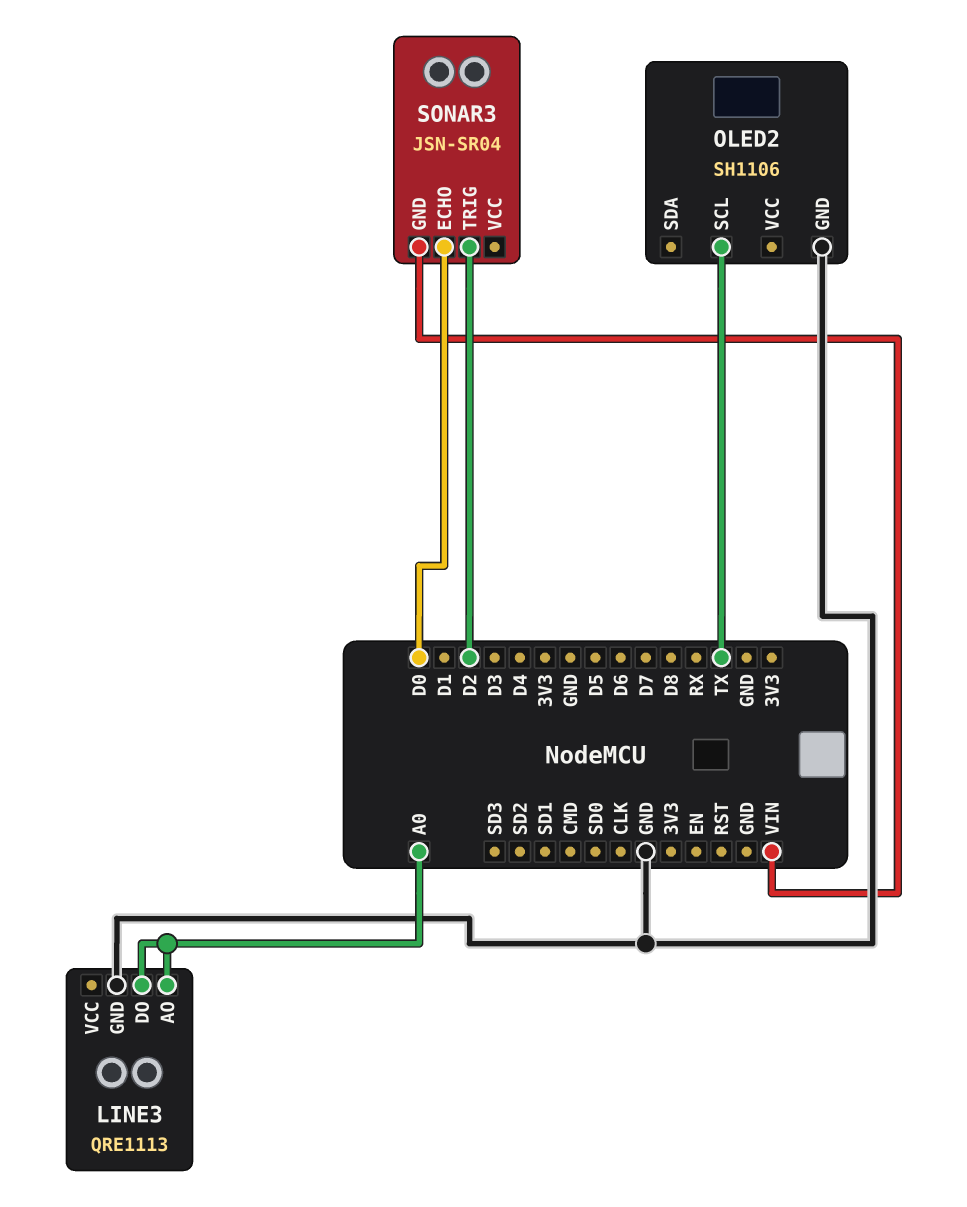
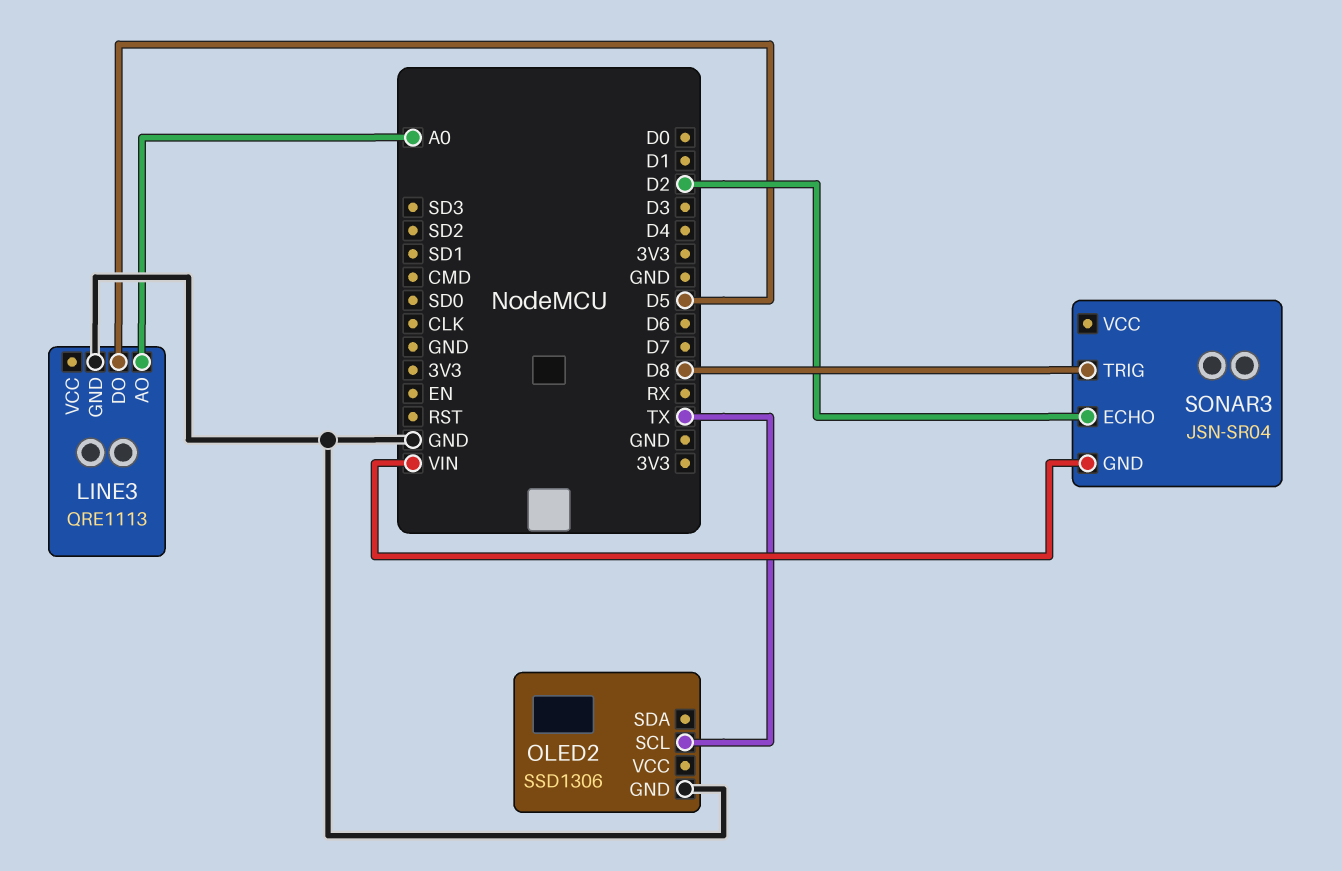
LINE3 pin DO: A0 -> D5
OLED2: SH1106 -> SSD1306
SONAR3 pin ECHO: D0 -> D2
SONAR3 pin TRIG: D2 -> D8

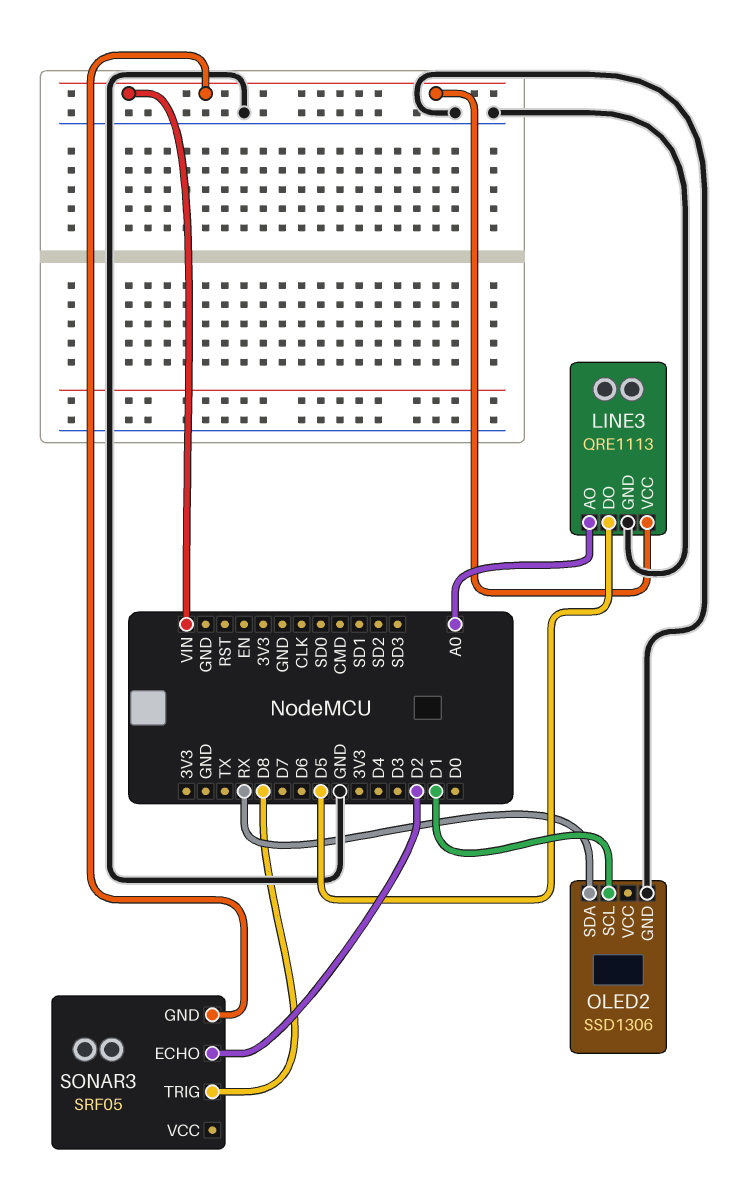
LINE3 pin VCC: none -> VIN
OLED2 pin SCL: TX -> D1
OLED2 pin SDA: none -> RX
SONAR3: JSN-SR04 -> SRF05

